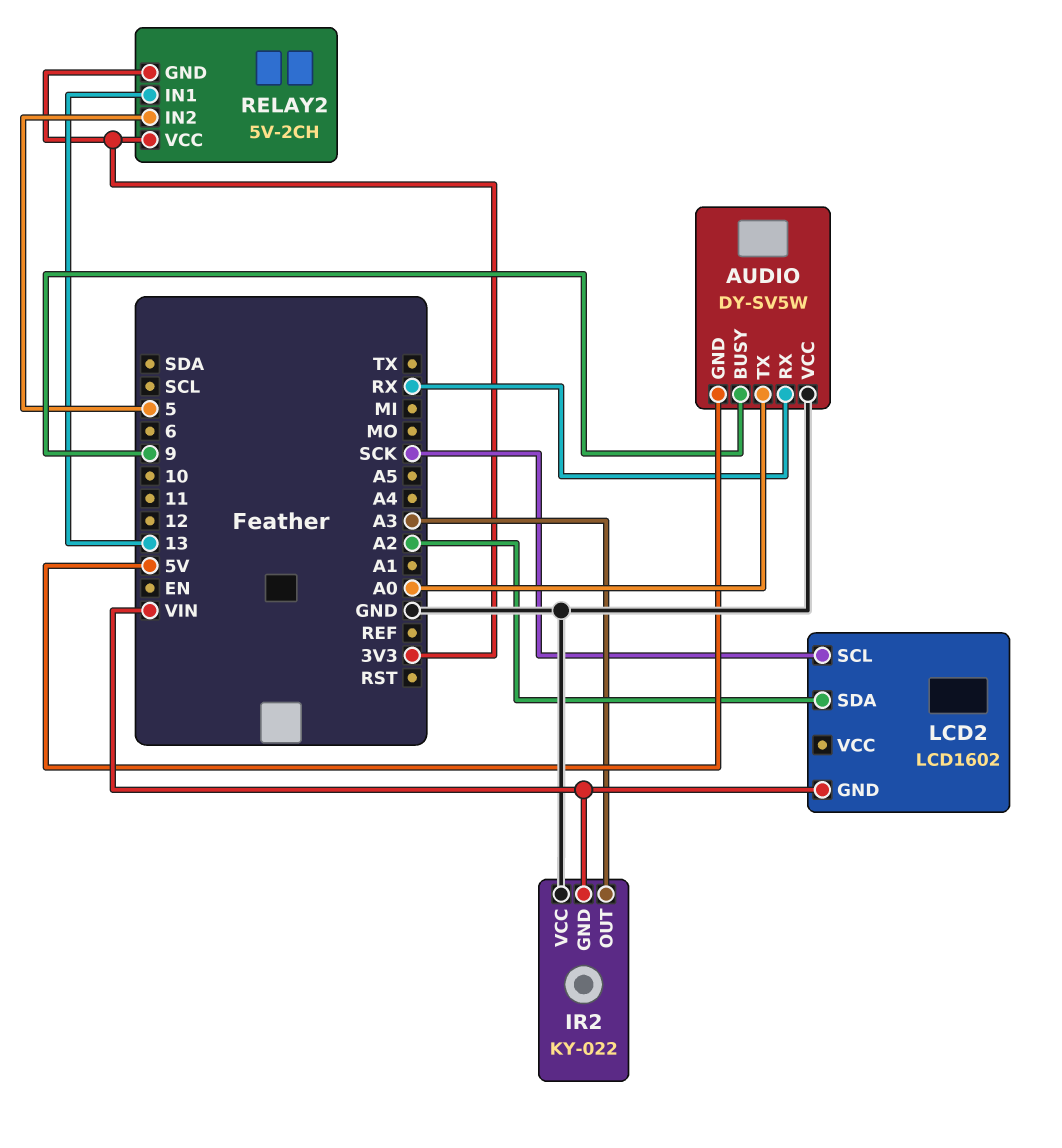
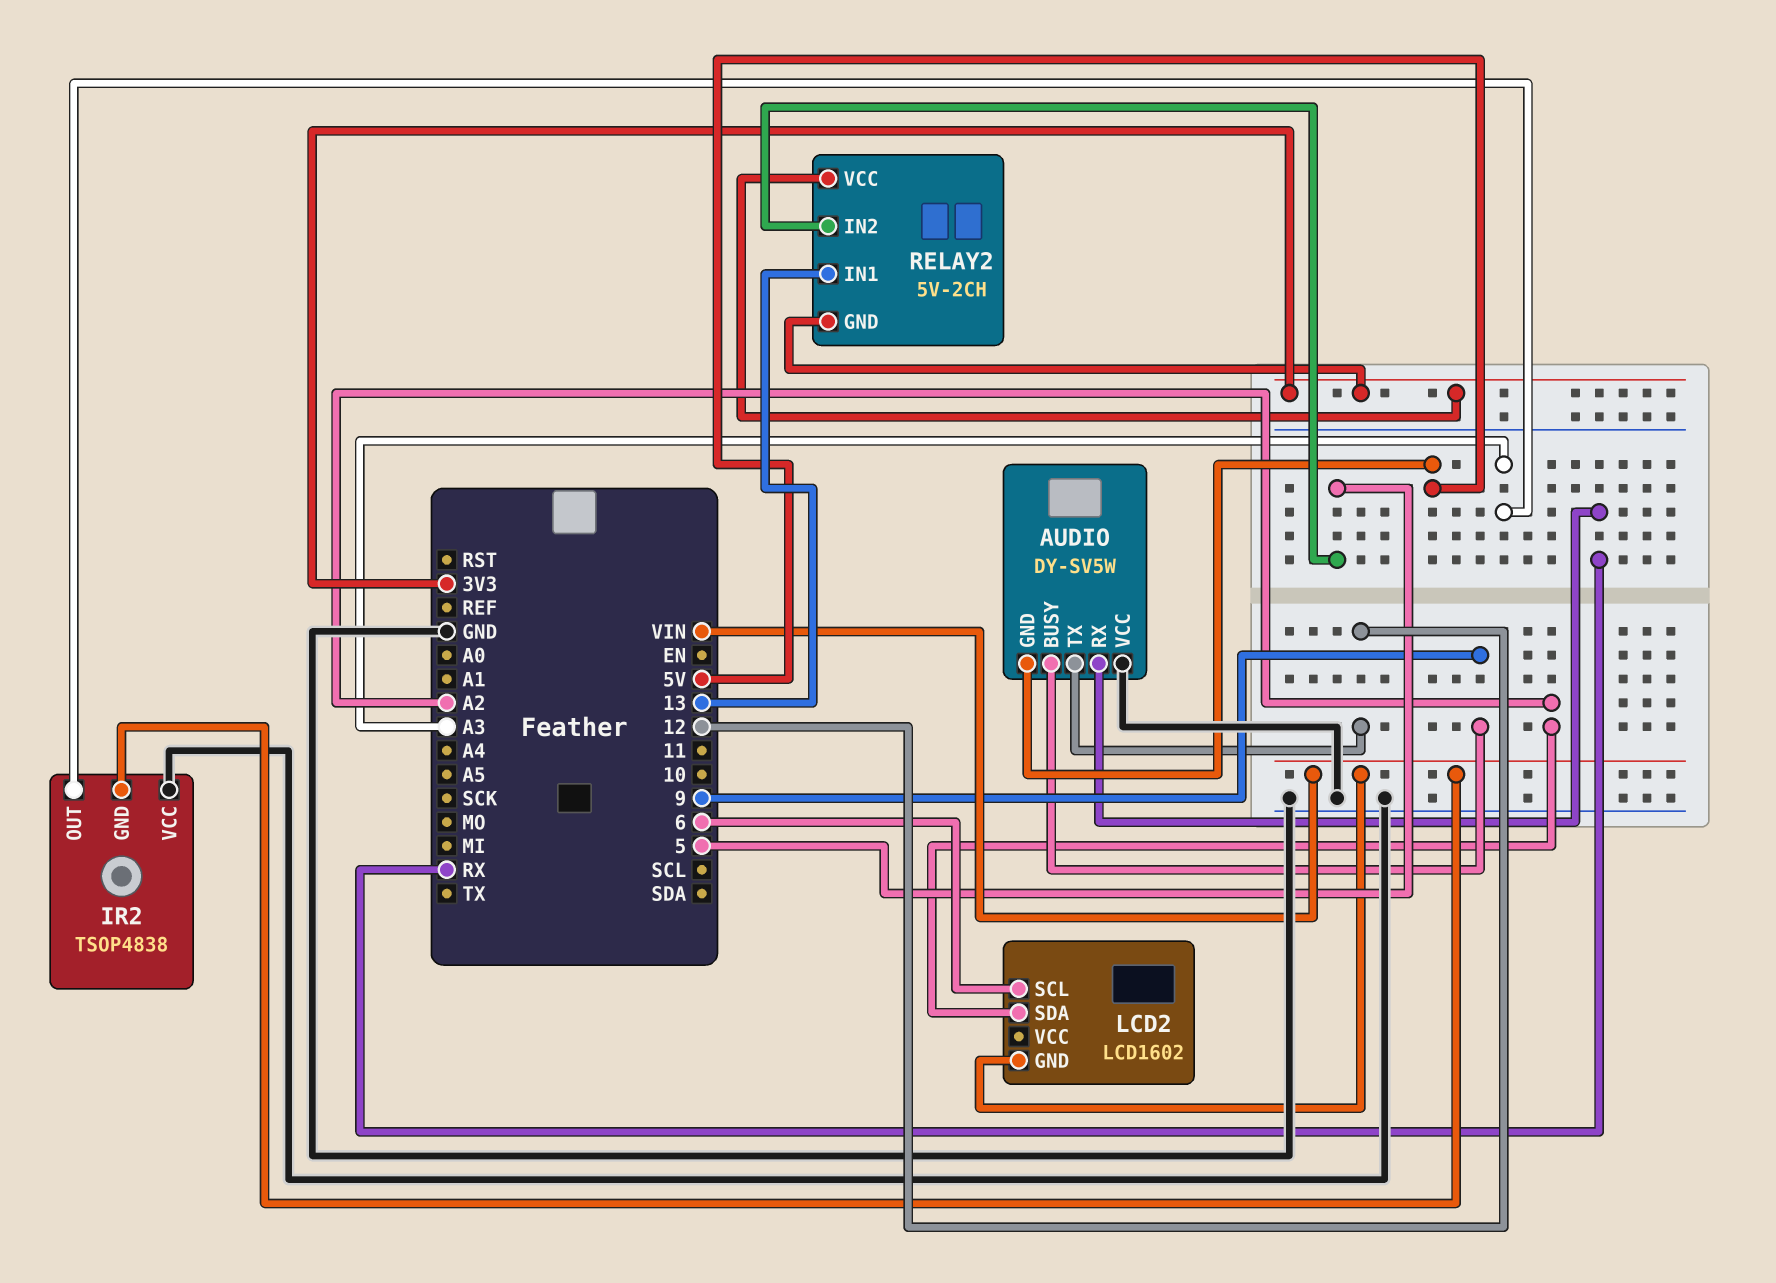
AUDIO pin TX: A0 -> 12
IR2: KY-022 -> TSOP4838
LCD2 pin SCL: SCK -> 6

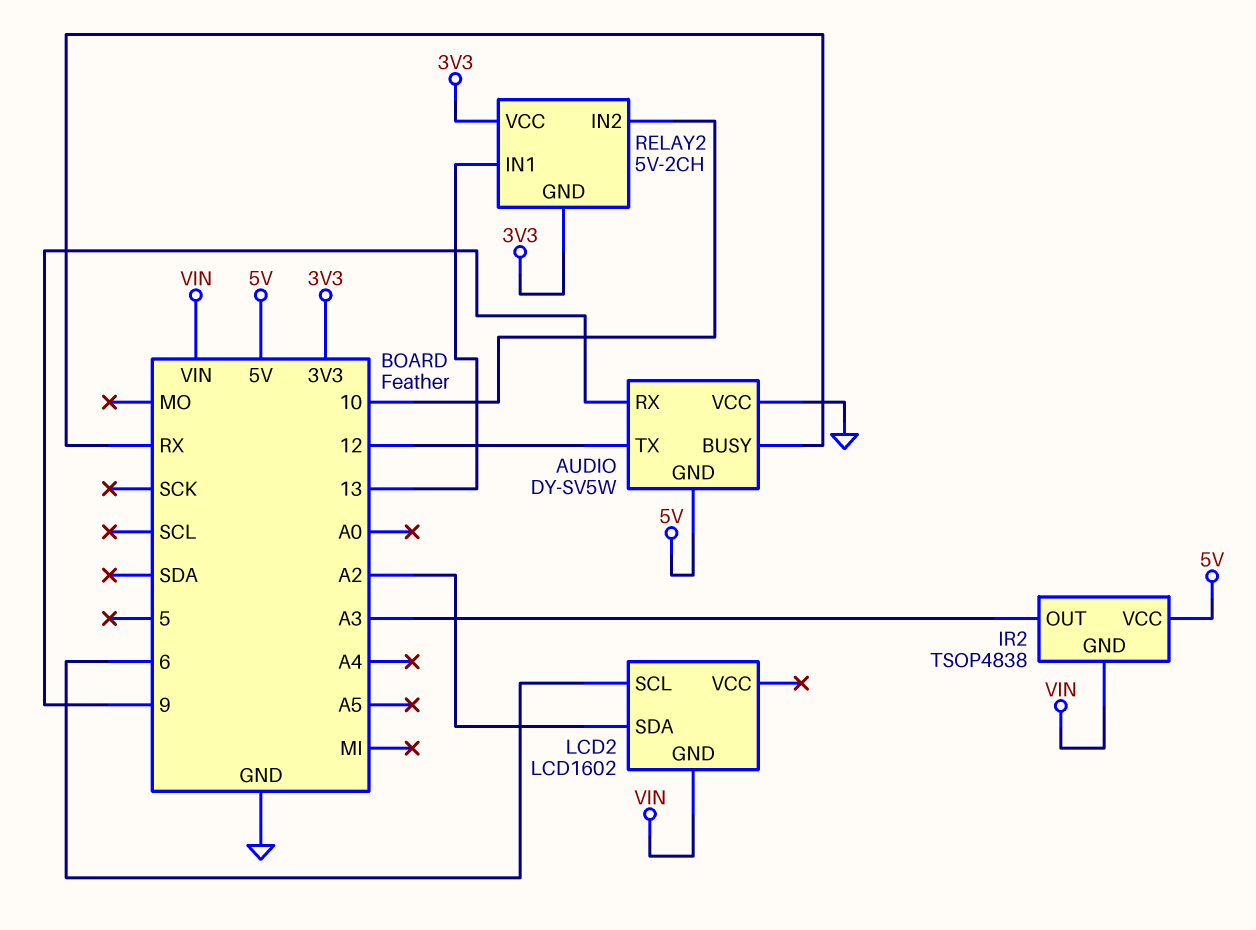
AUDIO pin BUSY: 9 -> RX
AUDIO pin RX: RX -> 9
IR2 pin VCC: GND -> 5V
RELAY2 pin IN2: 5 -> 10

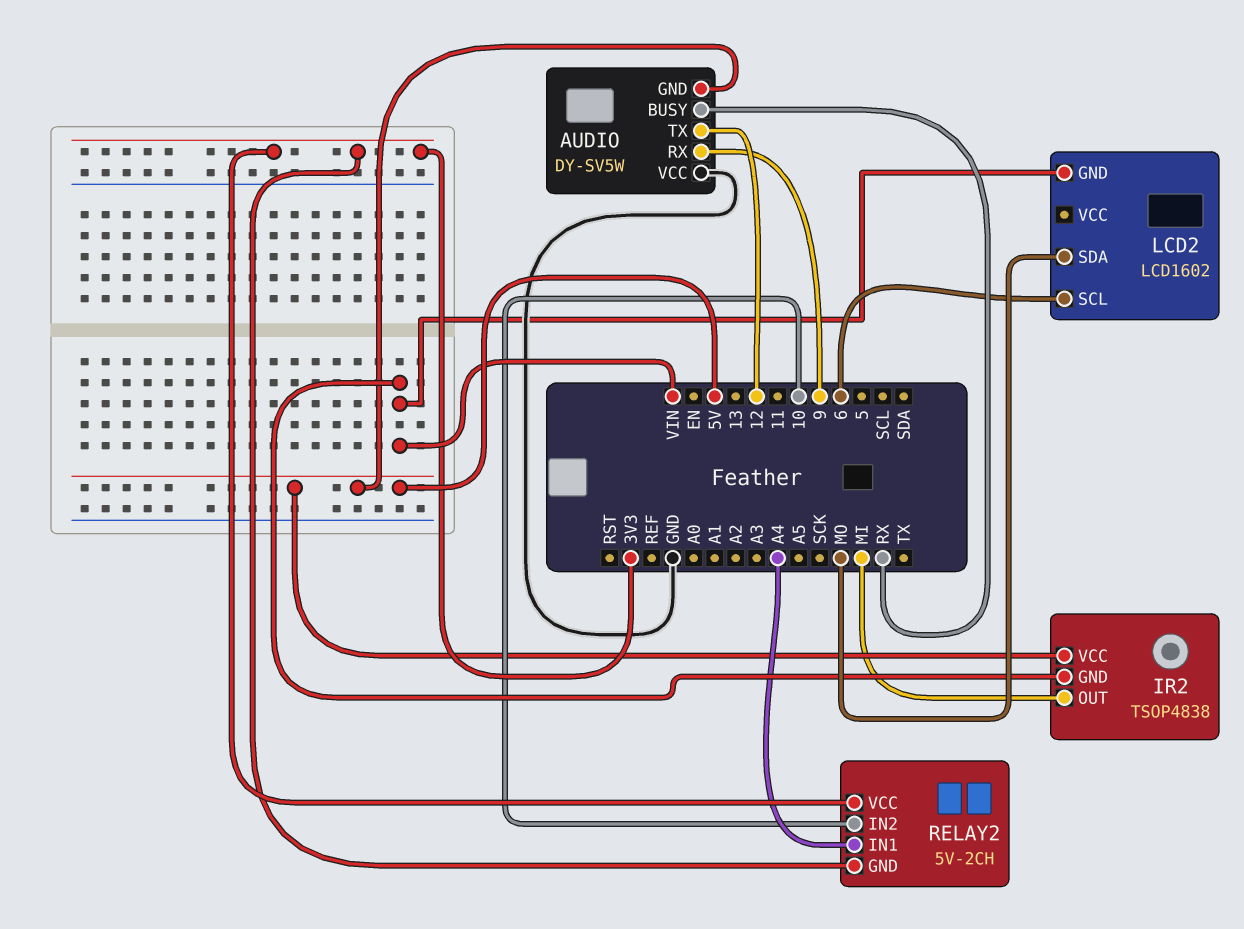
IR2 pin OUT: A3 -> MI
LCD2 pin SDA: A2 -> MO
RELAY2 pin IN1: 13 -> A4

